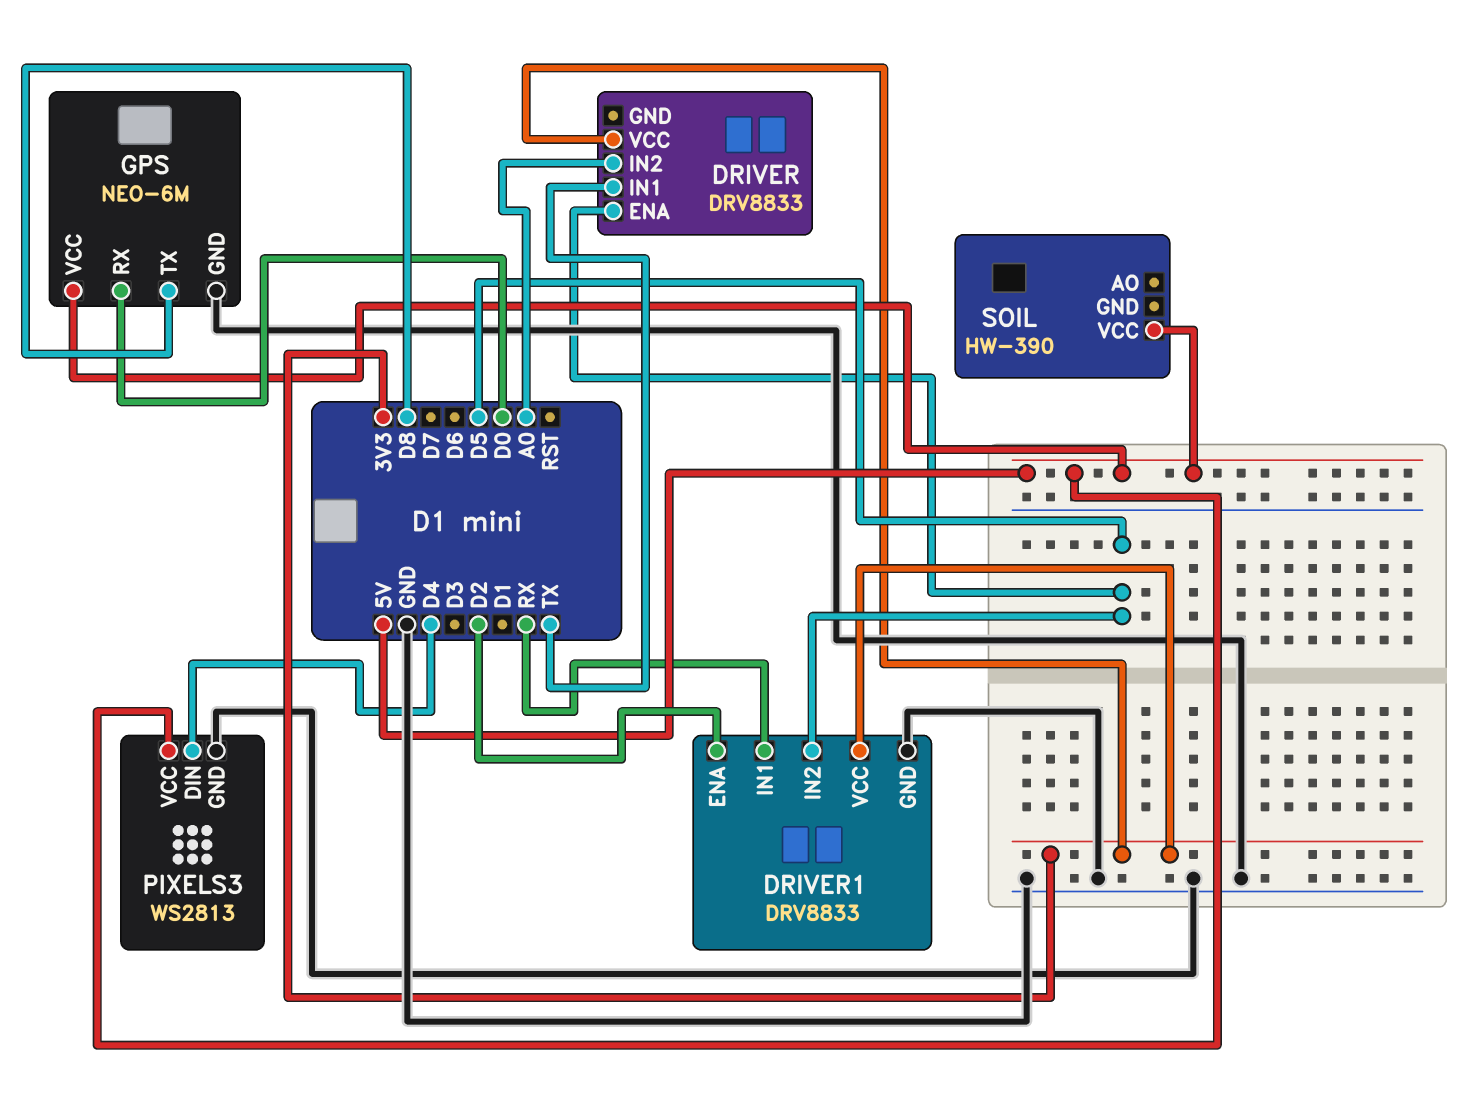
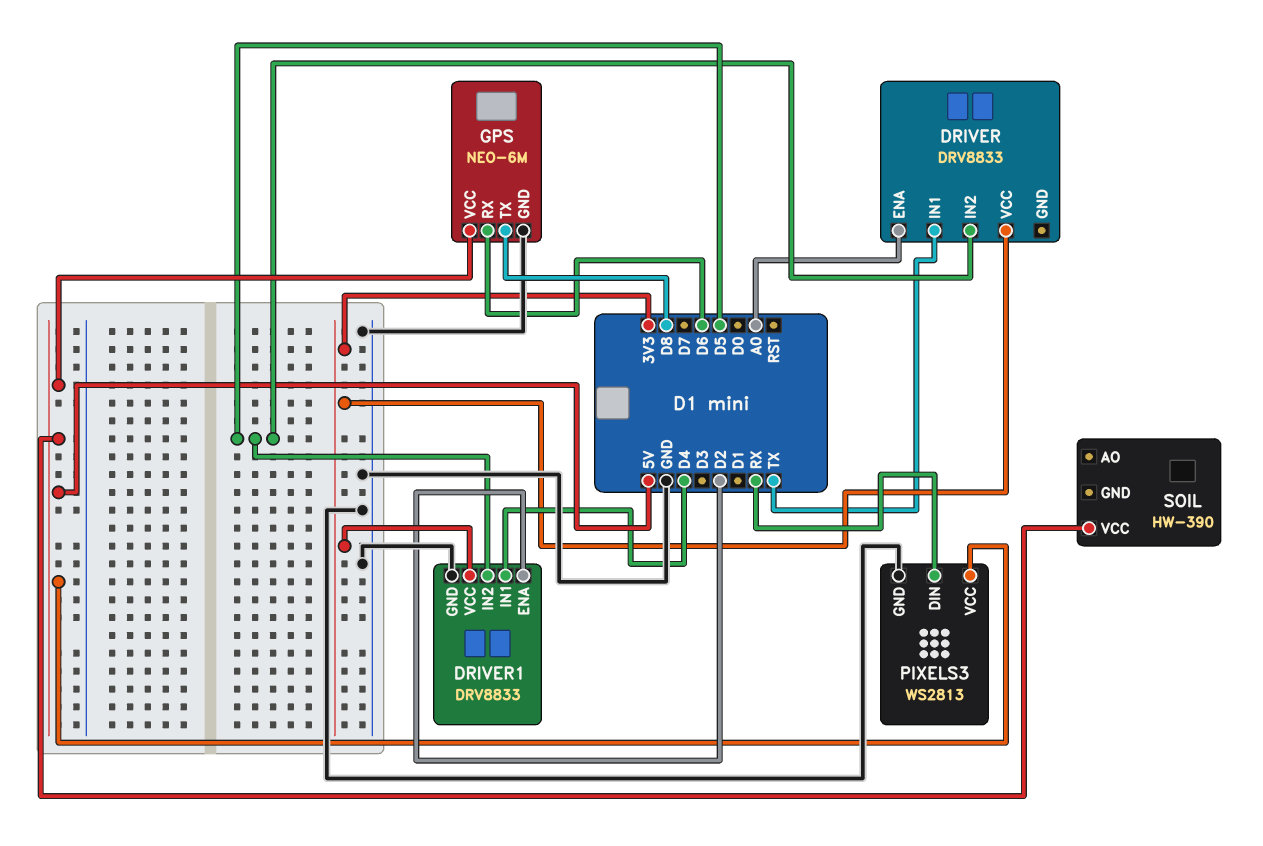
DRIVER pin ENA: D5 -> A0
DRIVER pin IN2: A0 -> D5
DRIVER1 pin IN1: RX -> D4
GPS pin RX: D0 -> D6
PIXELS3 pin DIN: D4 -> RX

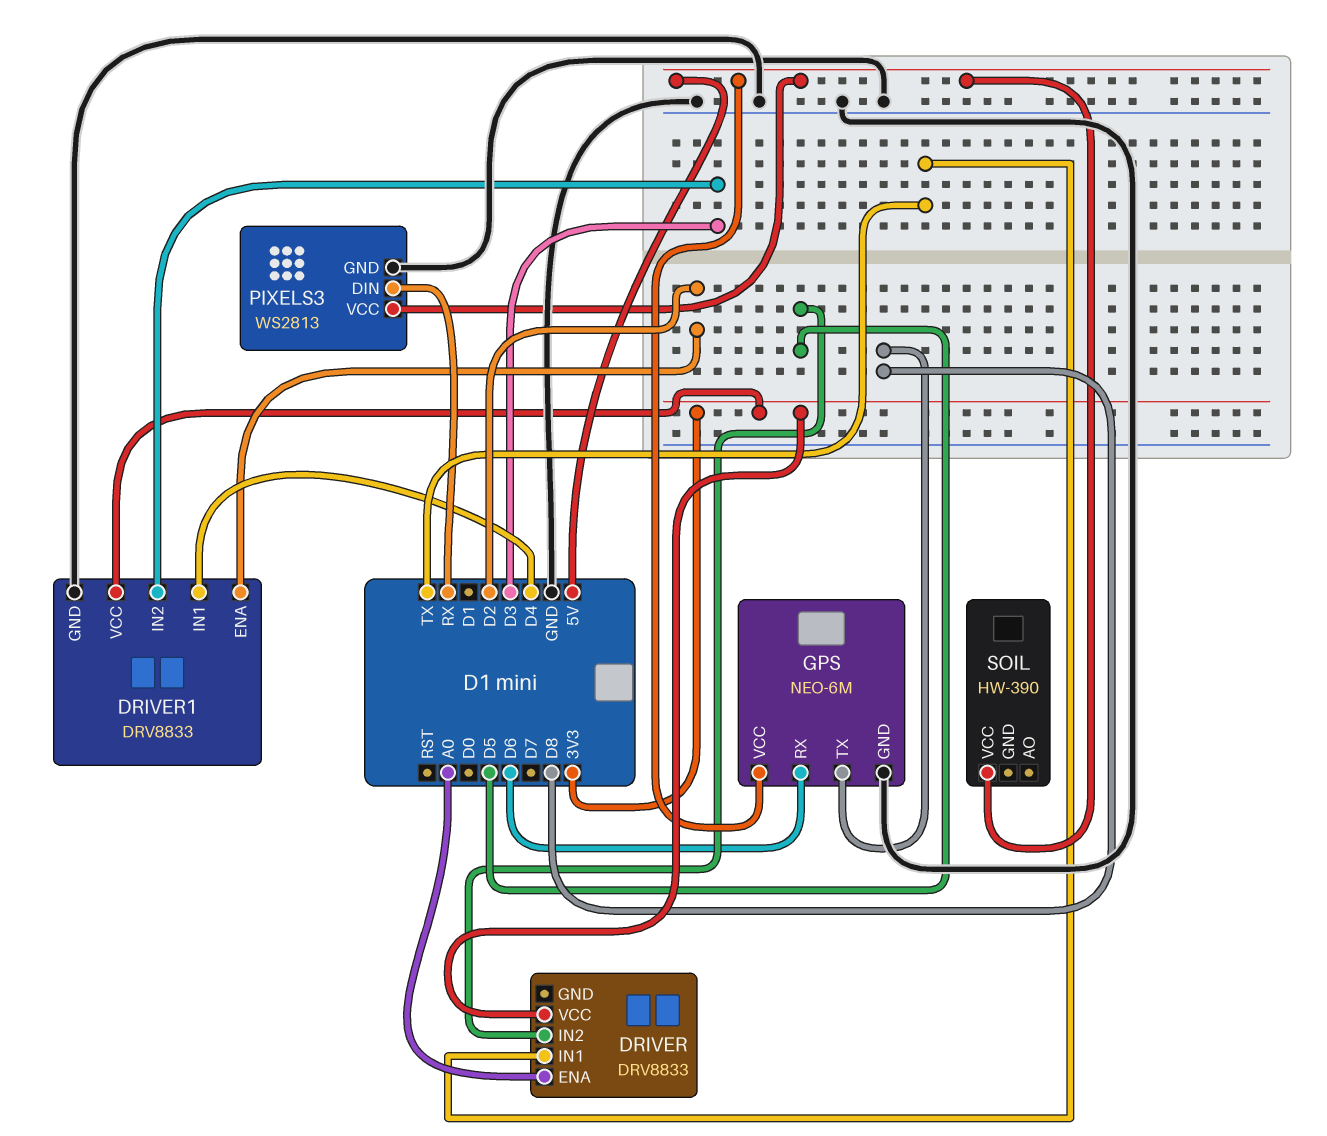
DRIVER1 pin IN2: D5 -> D3

